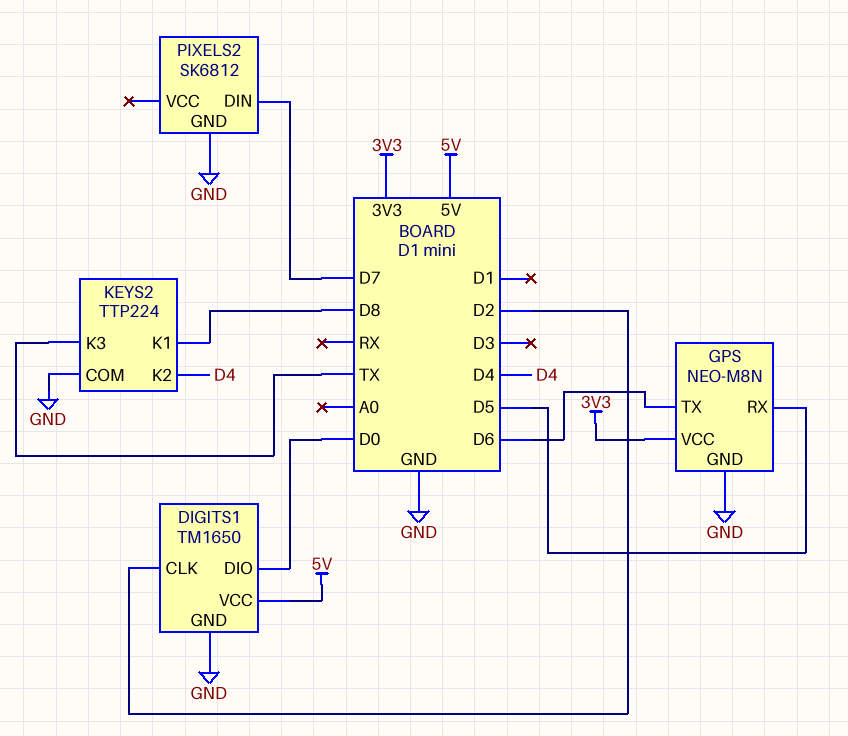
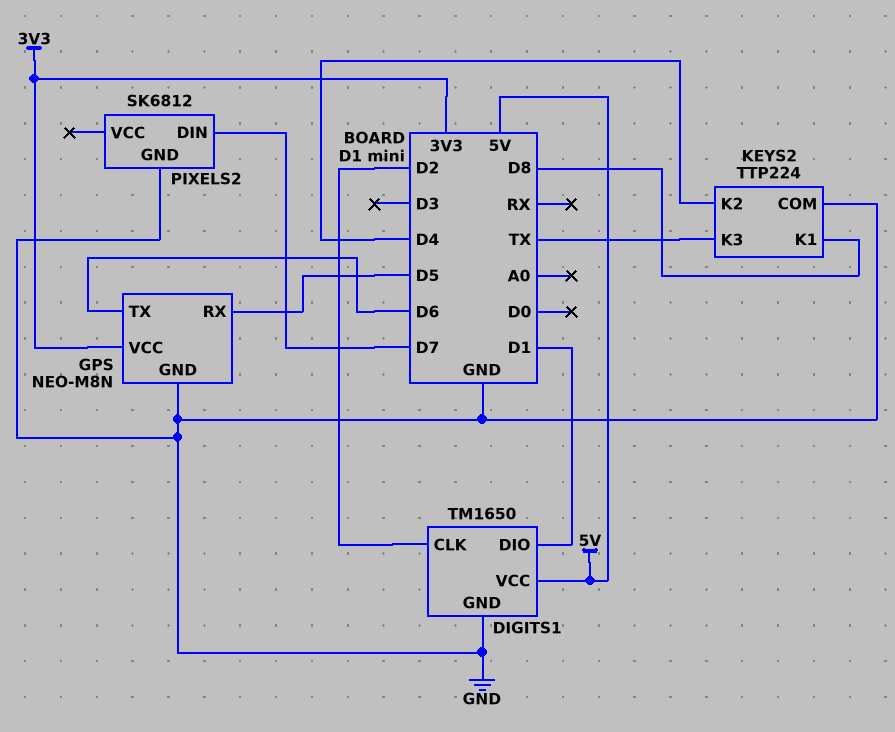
DIGITS1 pin DIO: D0 -> D1

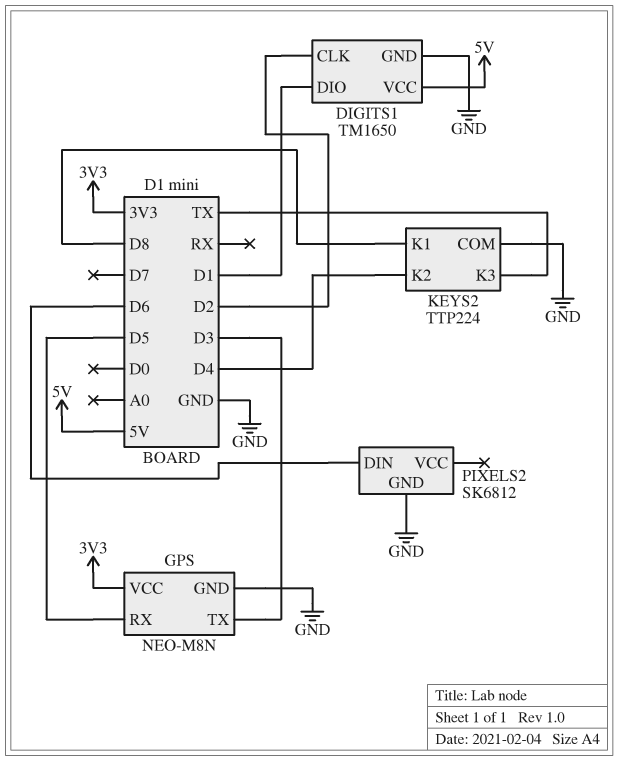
GPS pin TX: D6 -> D3
PIXELS2 pin DIN: D7 -> D6

